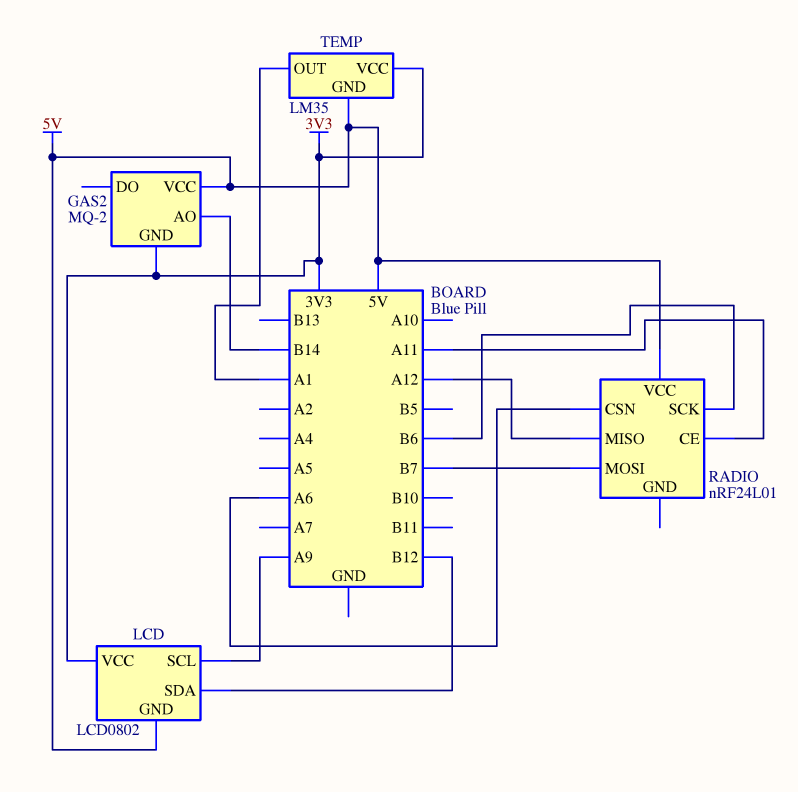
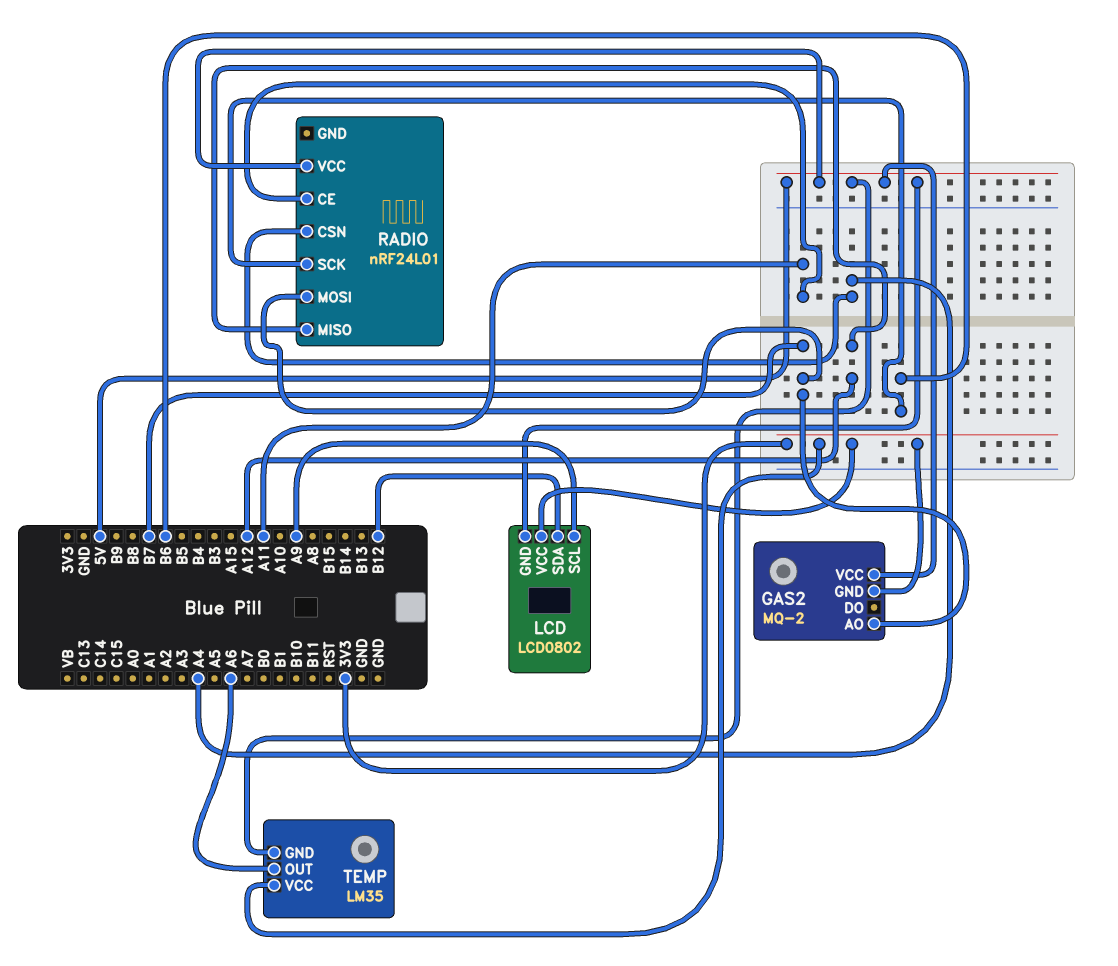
GAS2 pin AO: B14 -> B7
RADIO pin CSN: A6 -> A4
TEMP pin OUT: A1 -> A6

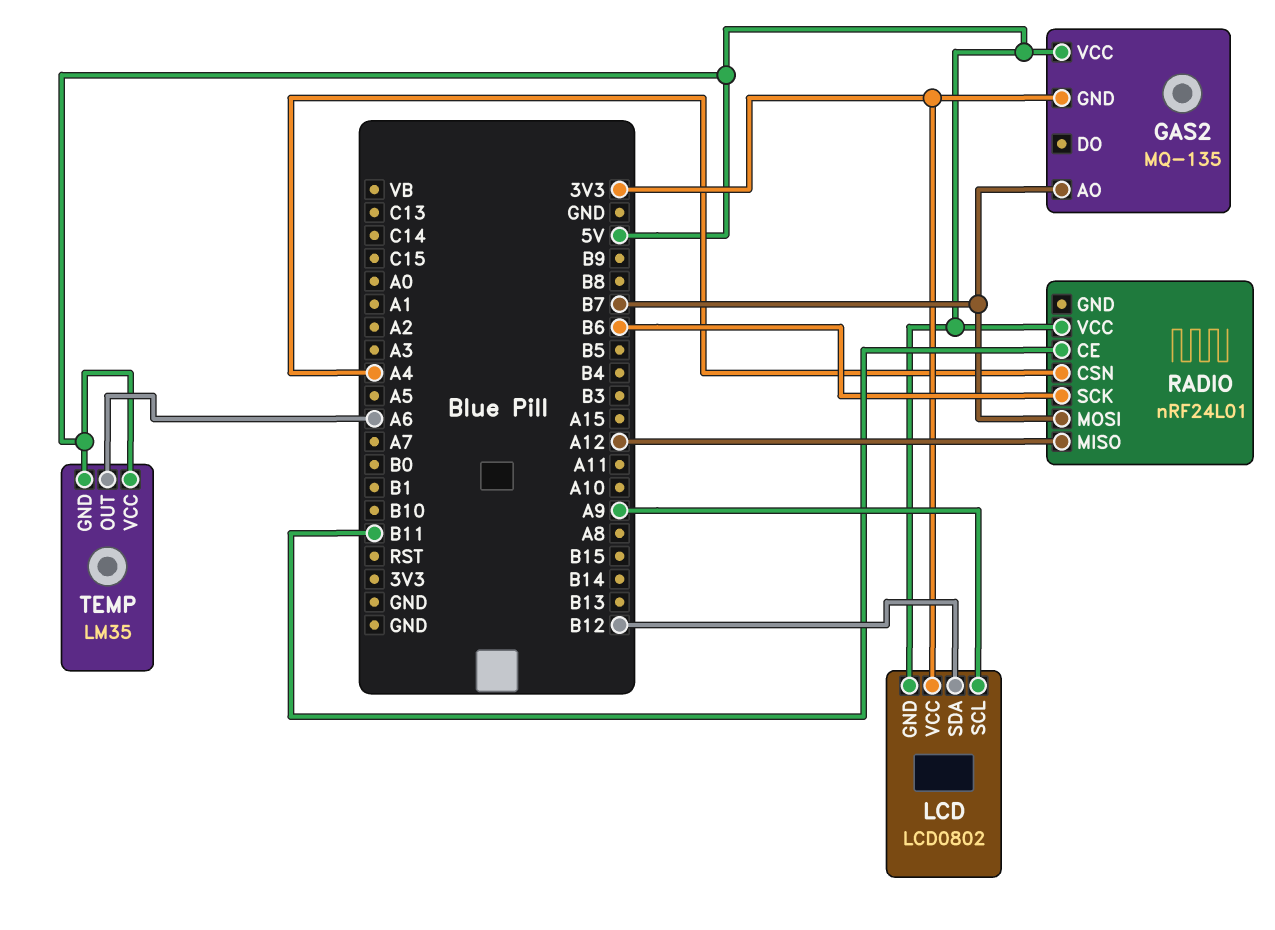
GAS2: MQ-2 -> MQ-135
RADIO pin CE: A11 -> B11
TEMP pin VCC: 3V3 -> 5V

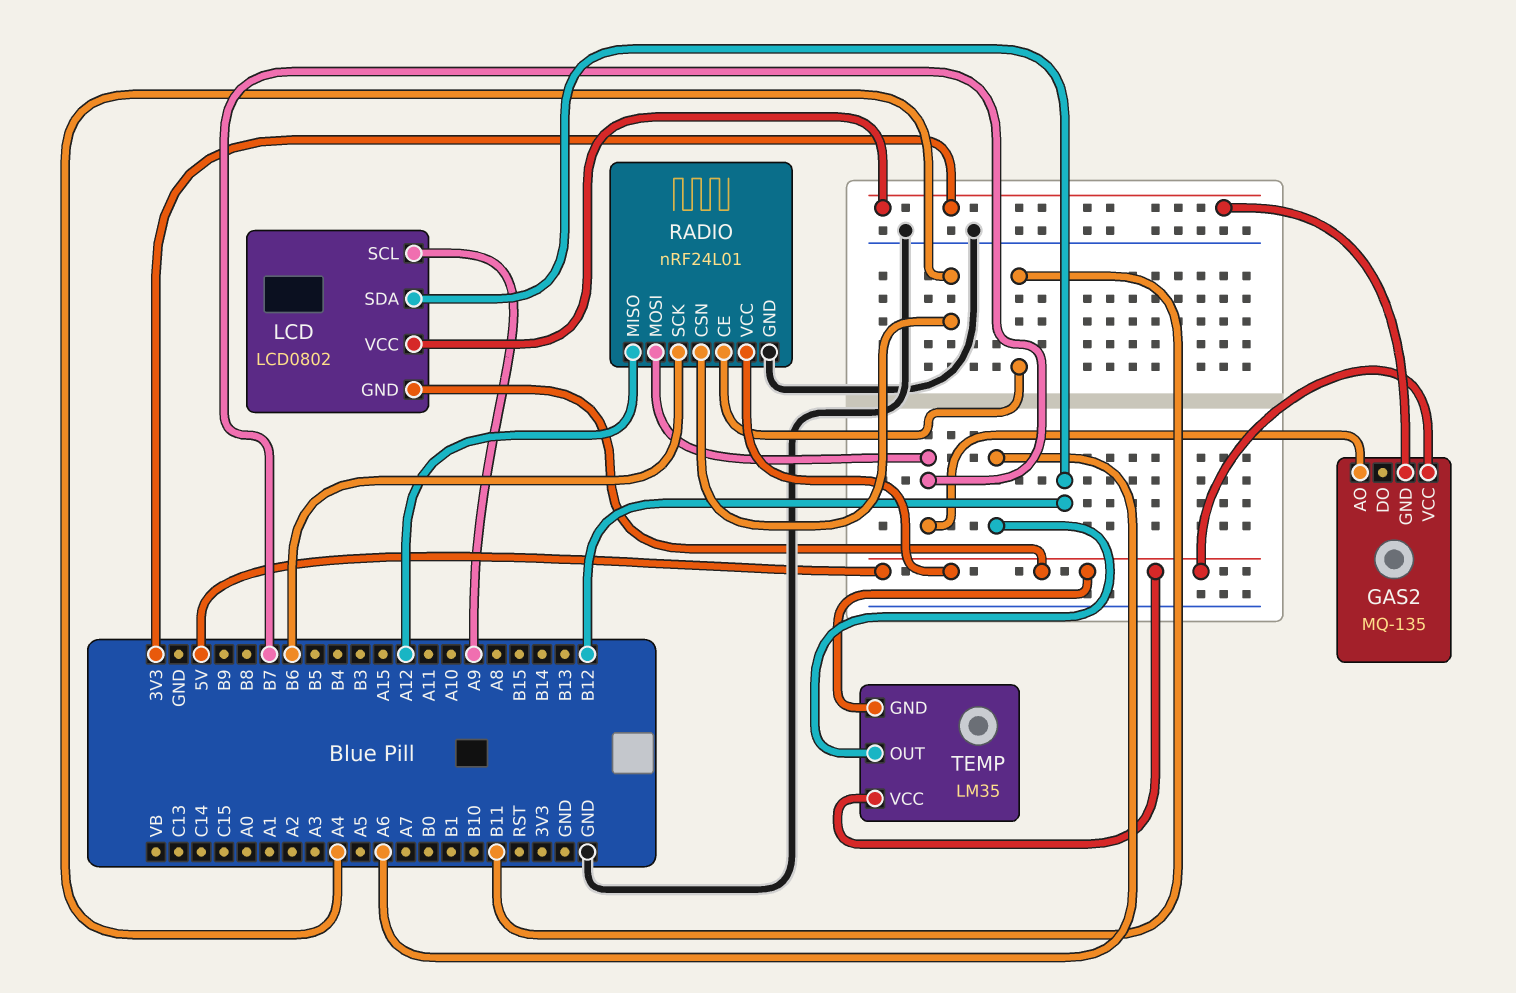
RADIO pin GND: none -> GND

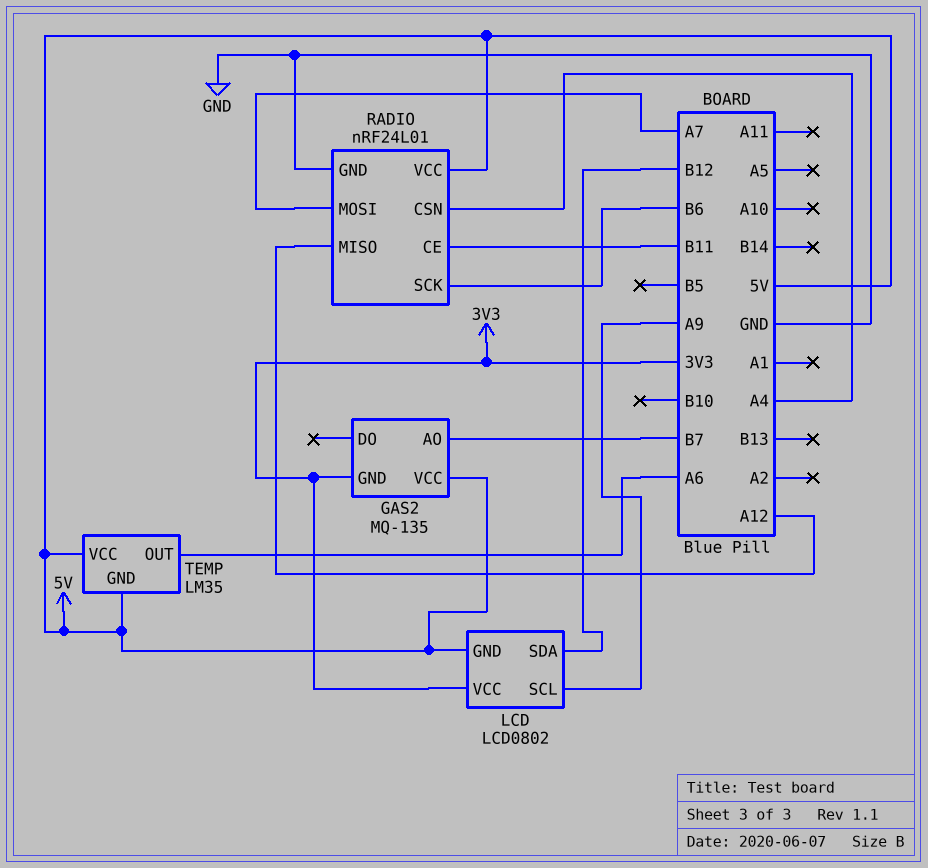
RADIO pin MOSI: B7 -> A7

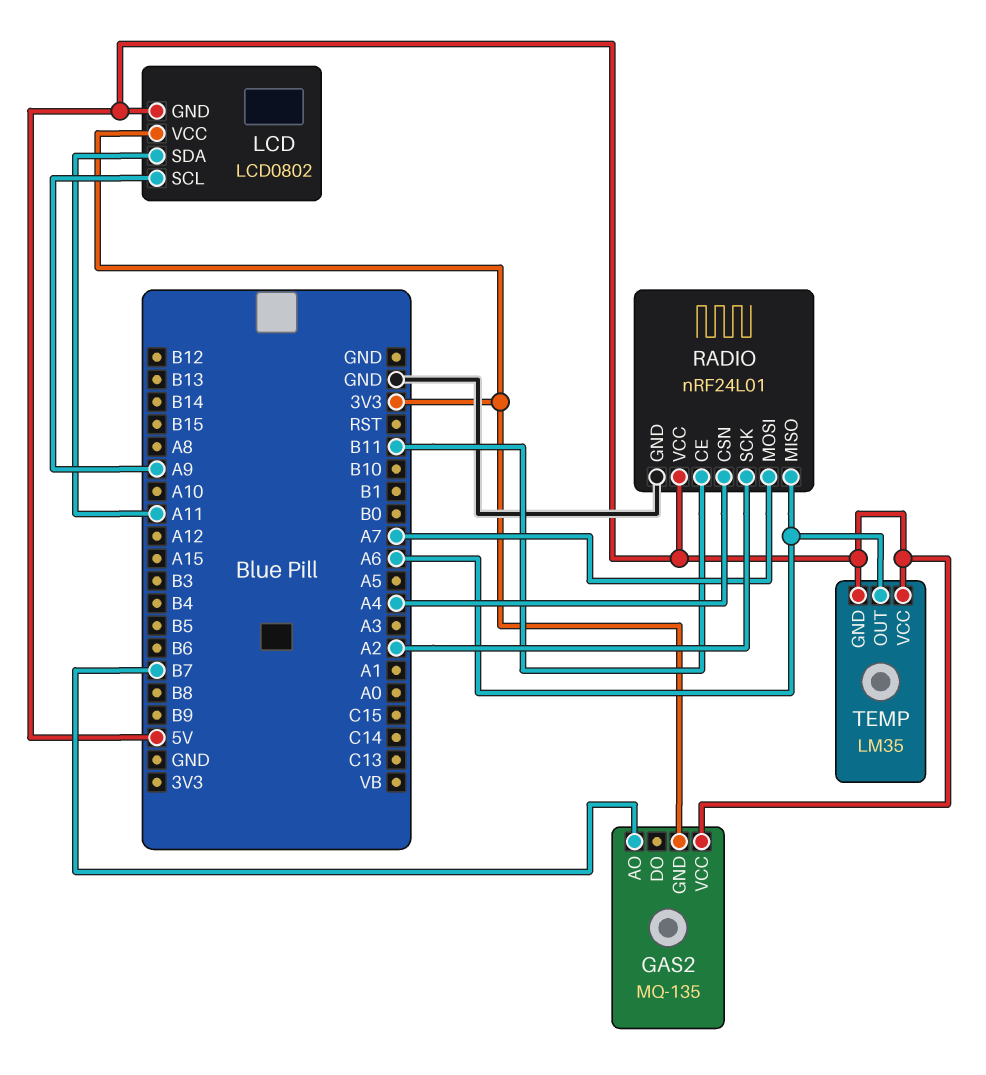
LCD pin SDA: B12 -> A11
RADIO pin MISO: A12 -> A6
RADIO pin SCK: B6 -> A2

